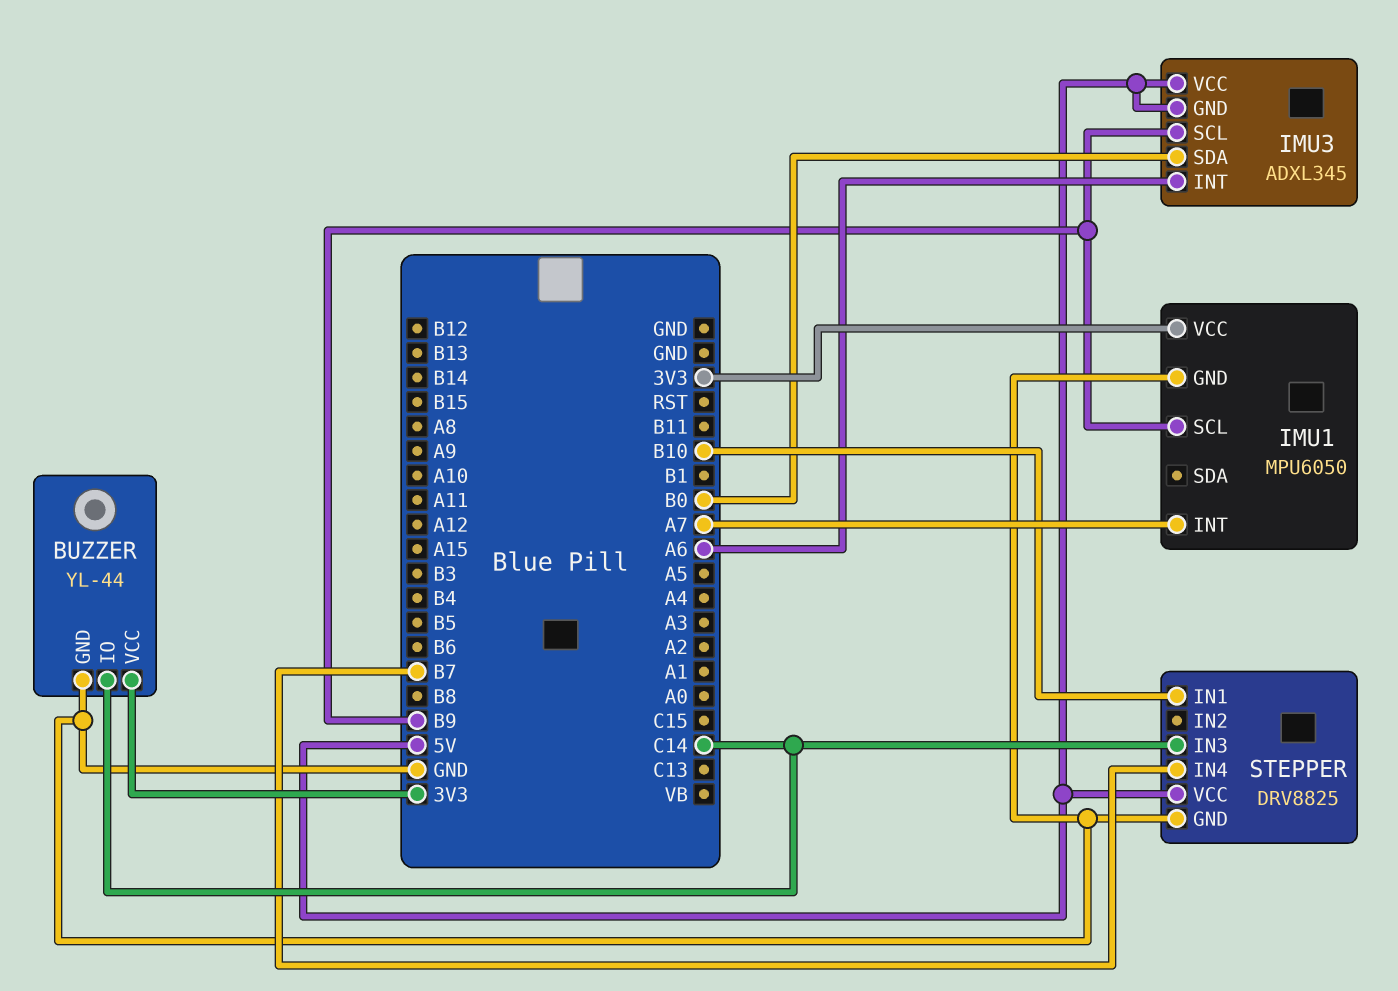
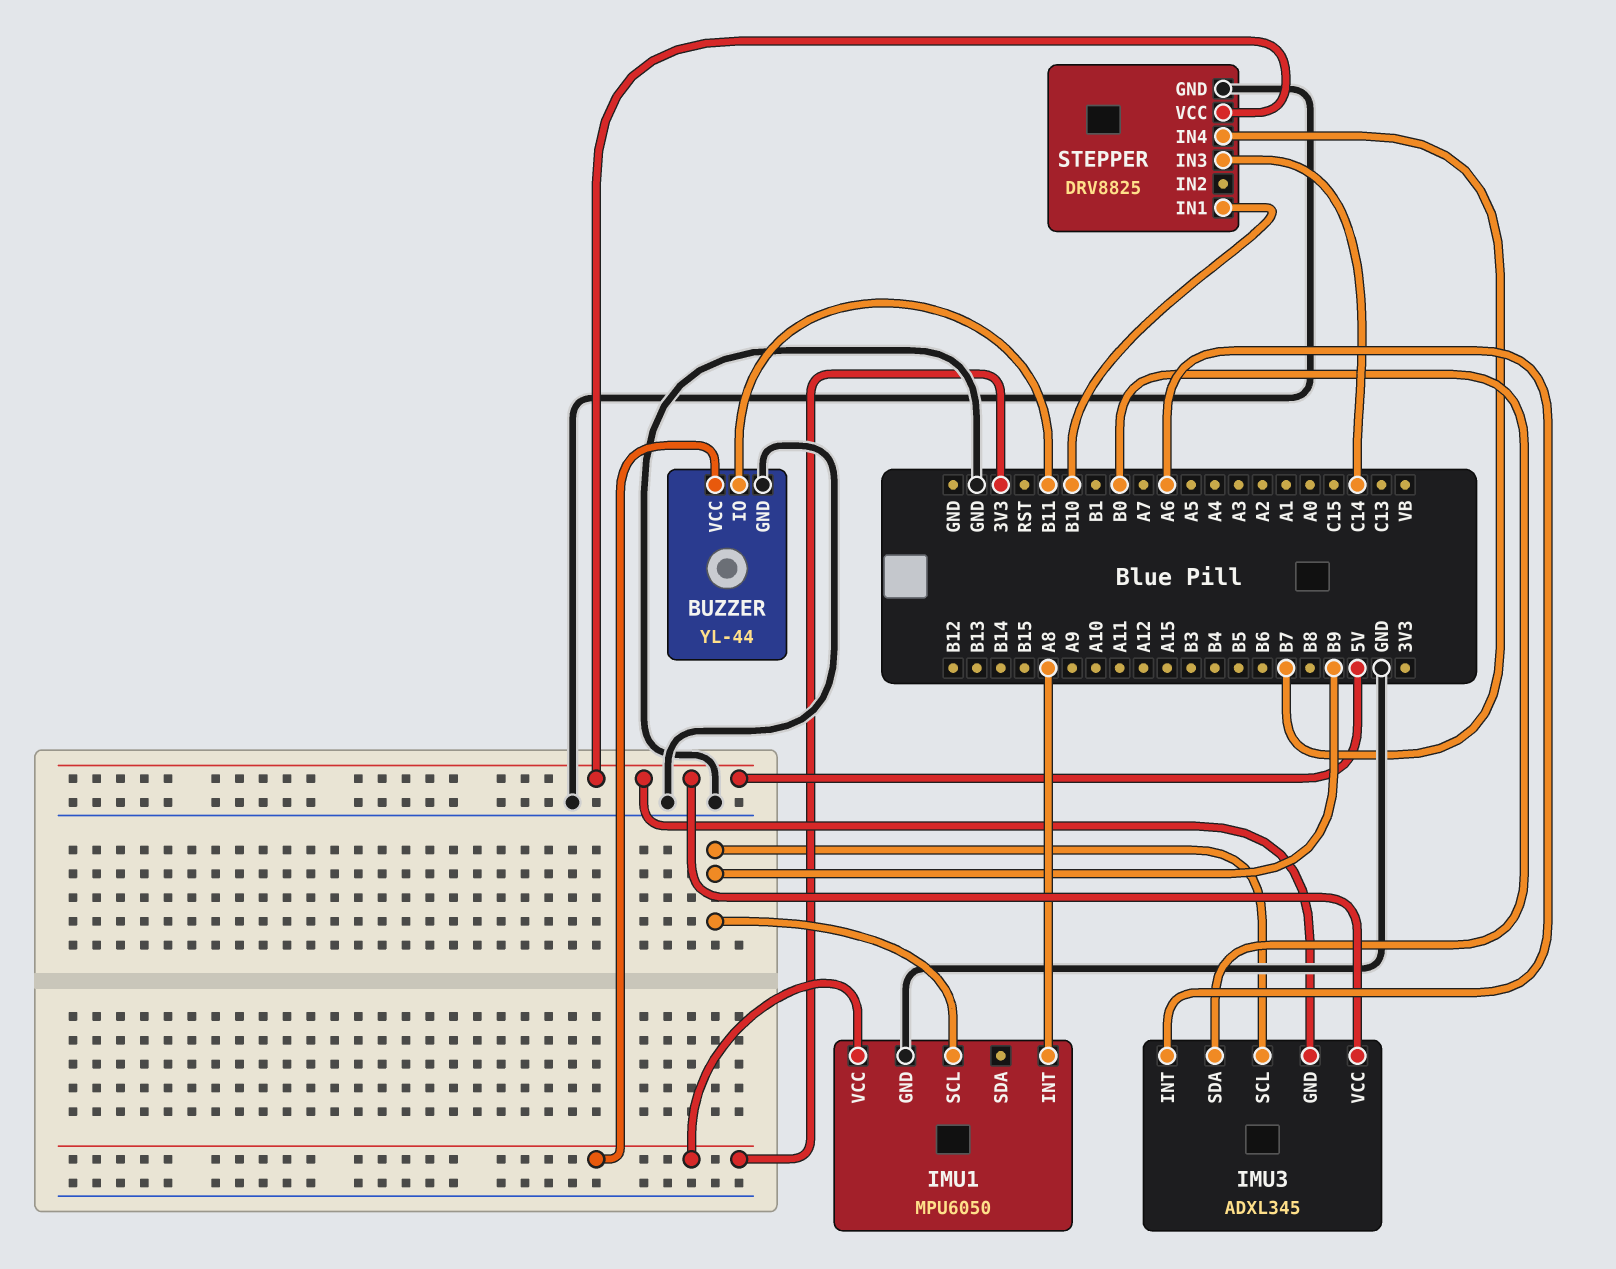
BUZZER pin IO: C14 -> B11
IMU1 pin INT: A7 -> A8

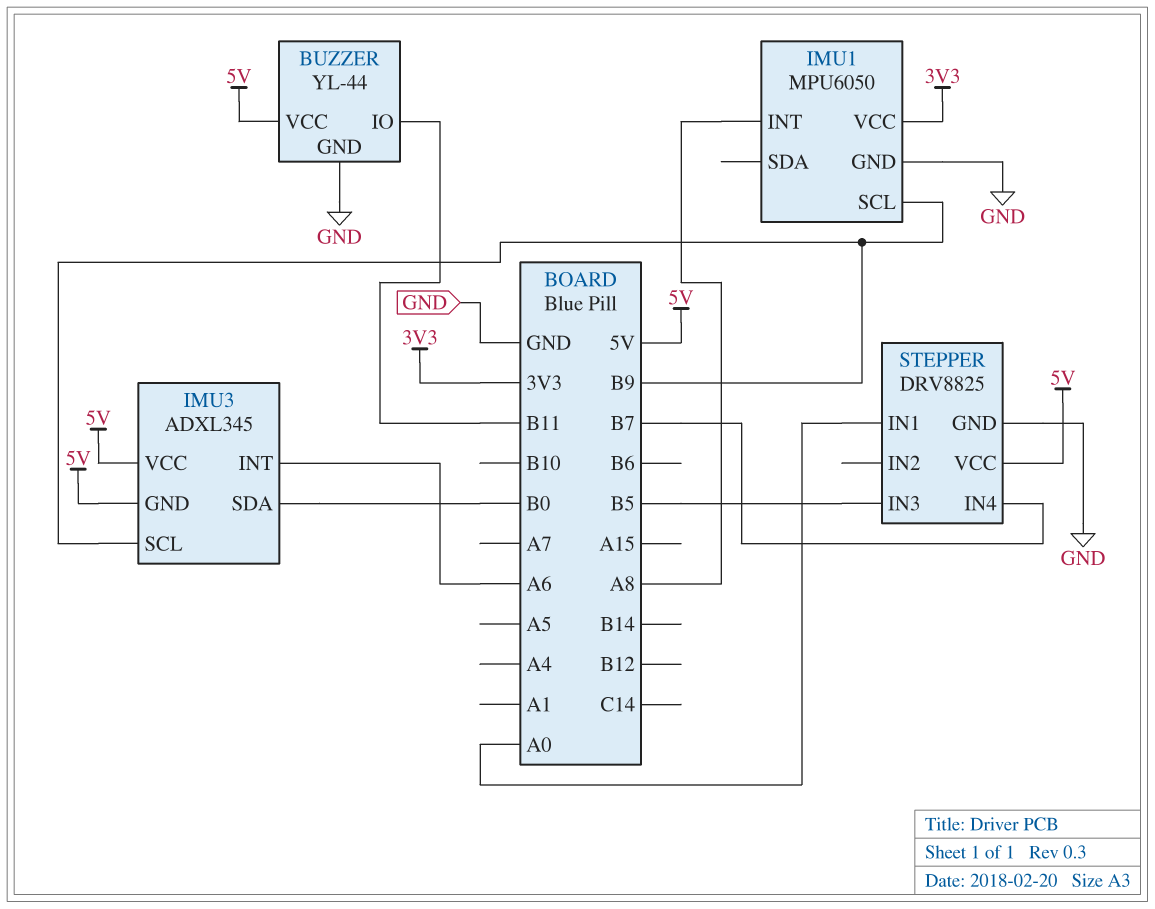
BUZZER pin VCC: 3V3 -> 5V
STEPPER pin IN1: B10 -> A0
STEPPER pin IN3: C14 -> B5

